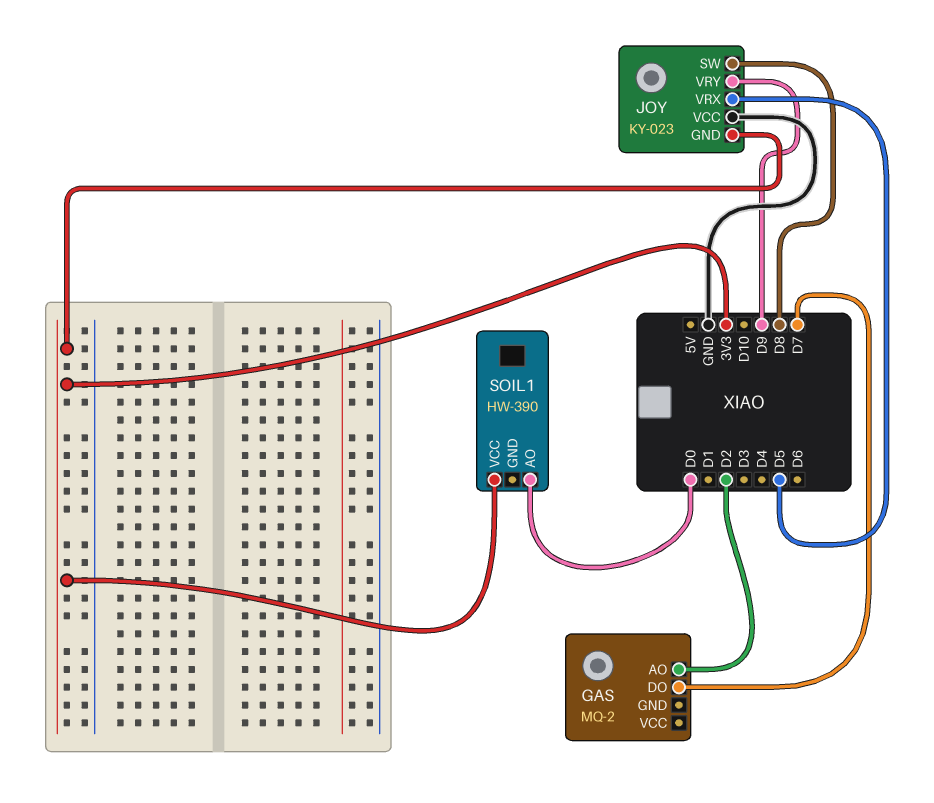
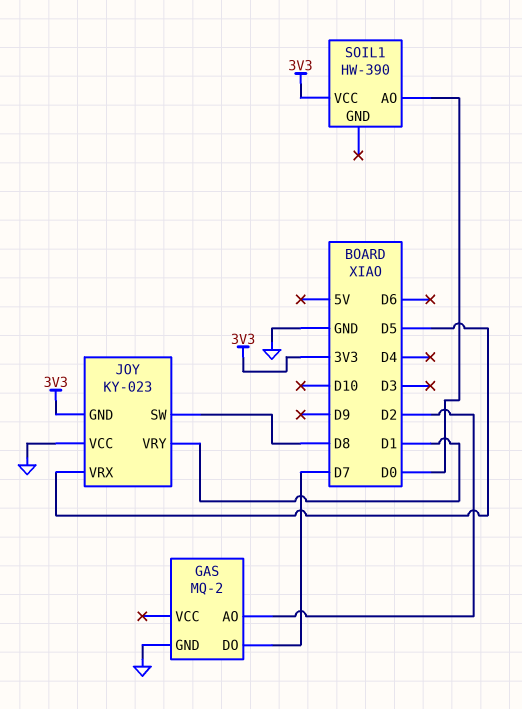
GAS pin GND: none -> GND
JOY pin VRY: D9 -> D1

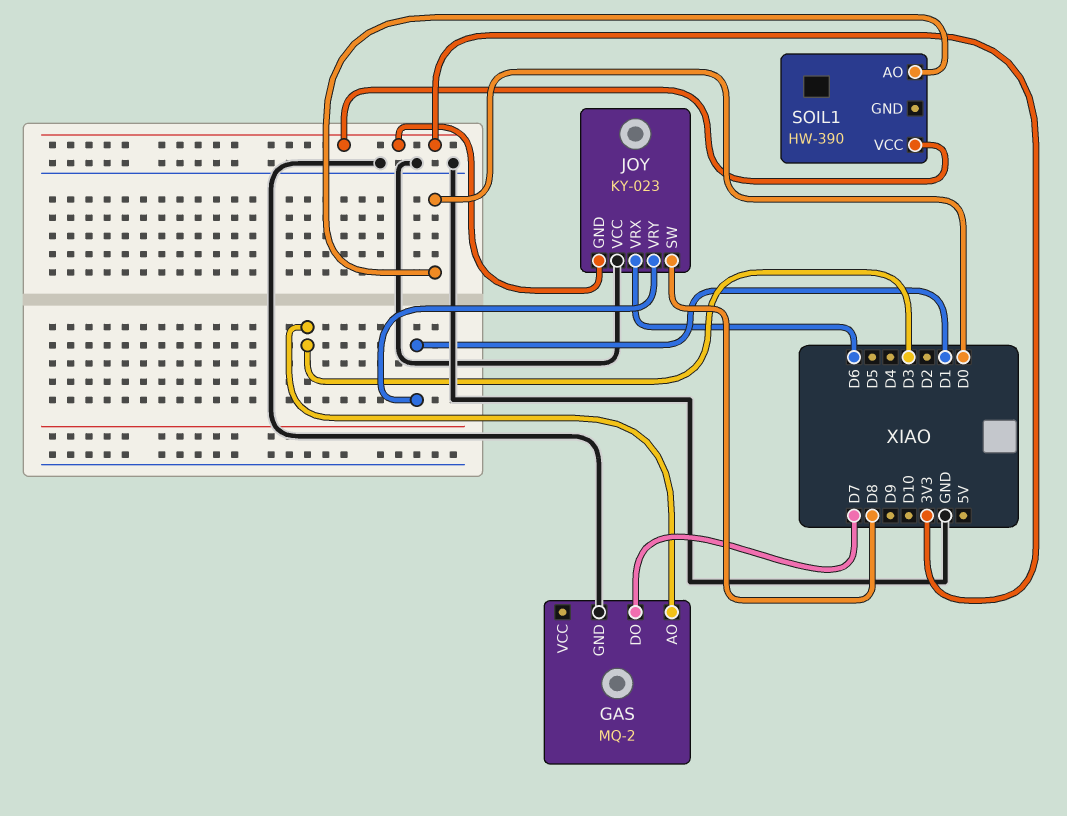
GAS pin AO: D2 -> D3
JOY pin VRX: D5 -> D6

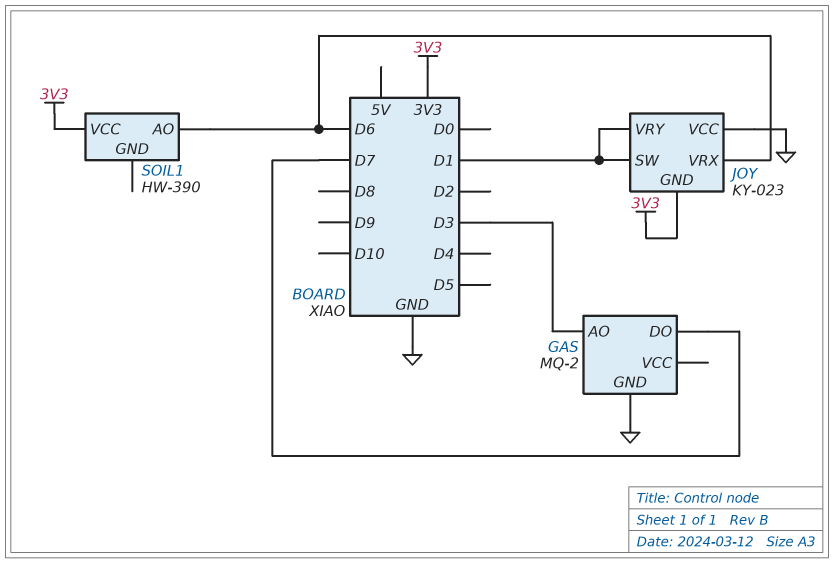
JOY pin SW: D8 -> D1
SOIL1 pin AO: D0 -> D6

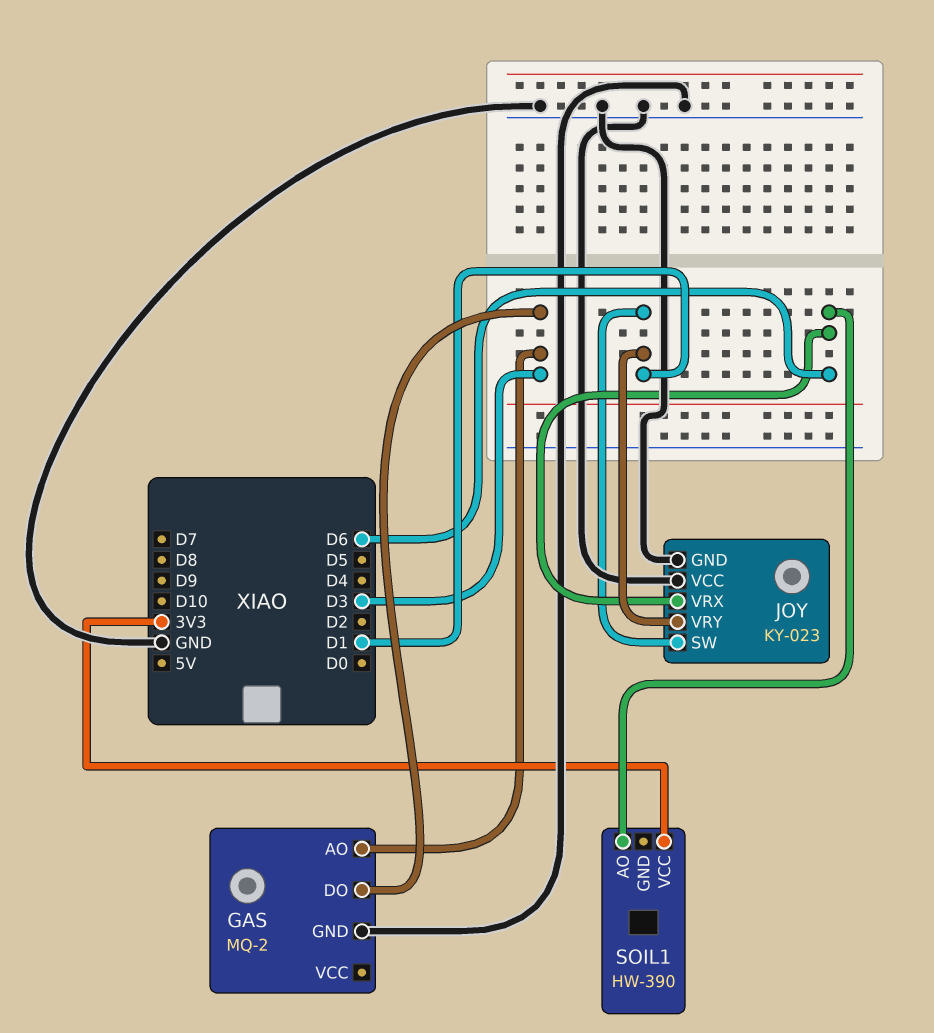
GAS pin DO: D7 -> D3
JOY pin GND: 3V3 -> GND

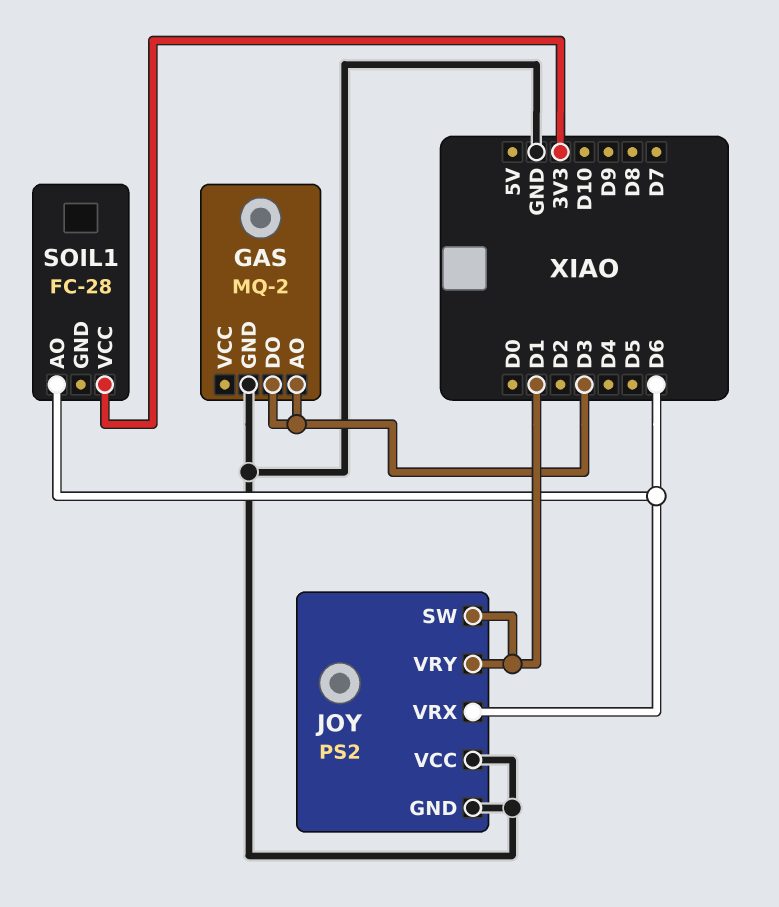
JOY: KY-023 -> PS2
SOIL1: HW-390 -> FC-28

